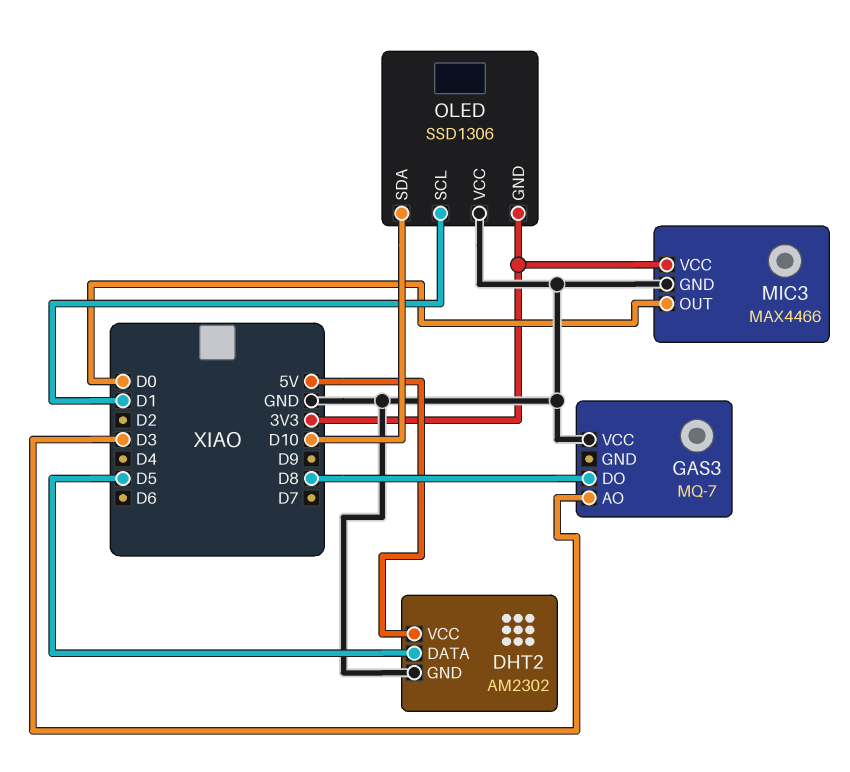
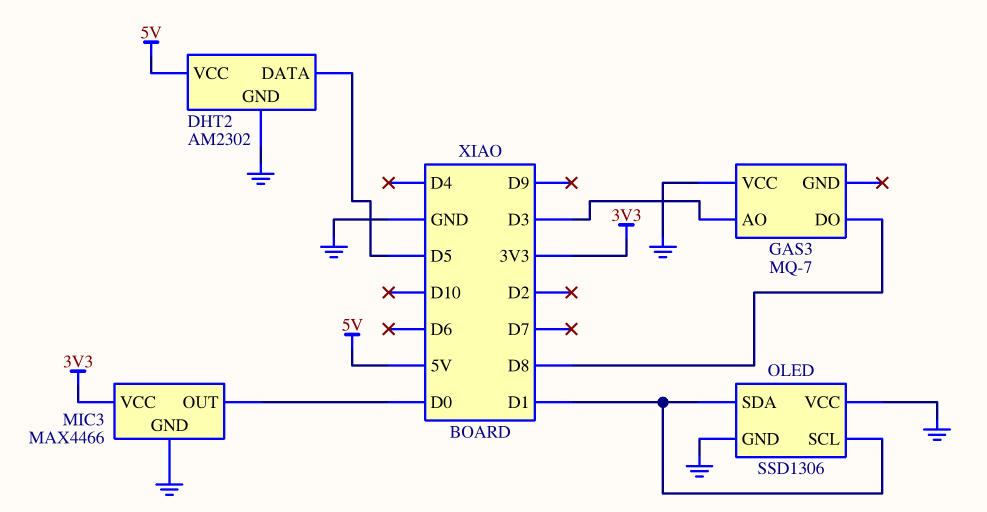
OLED pin GND: 3V3 -> GND
OLED pin SDA: D10 -> D1

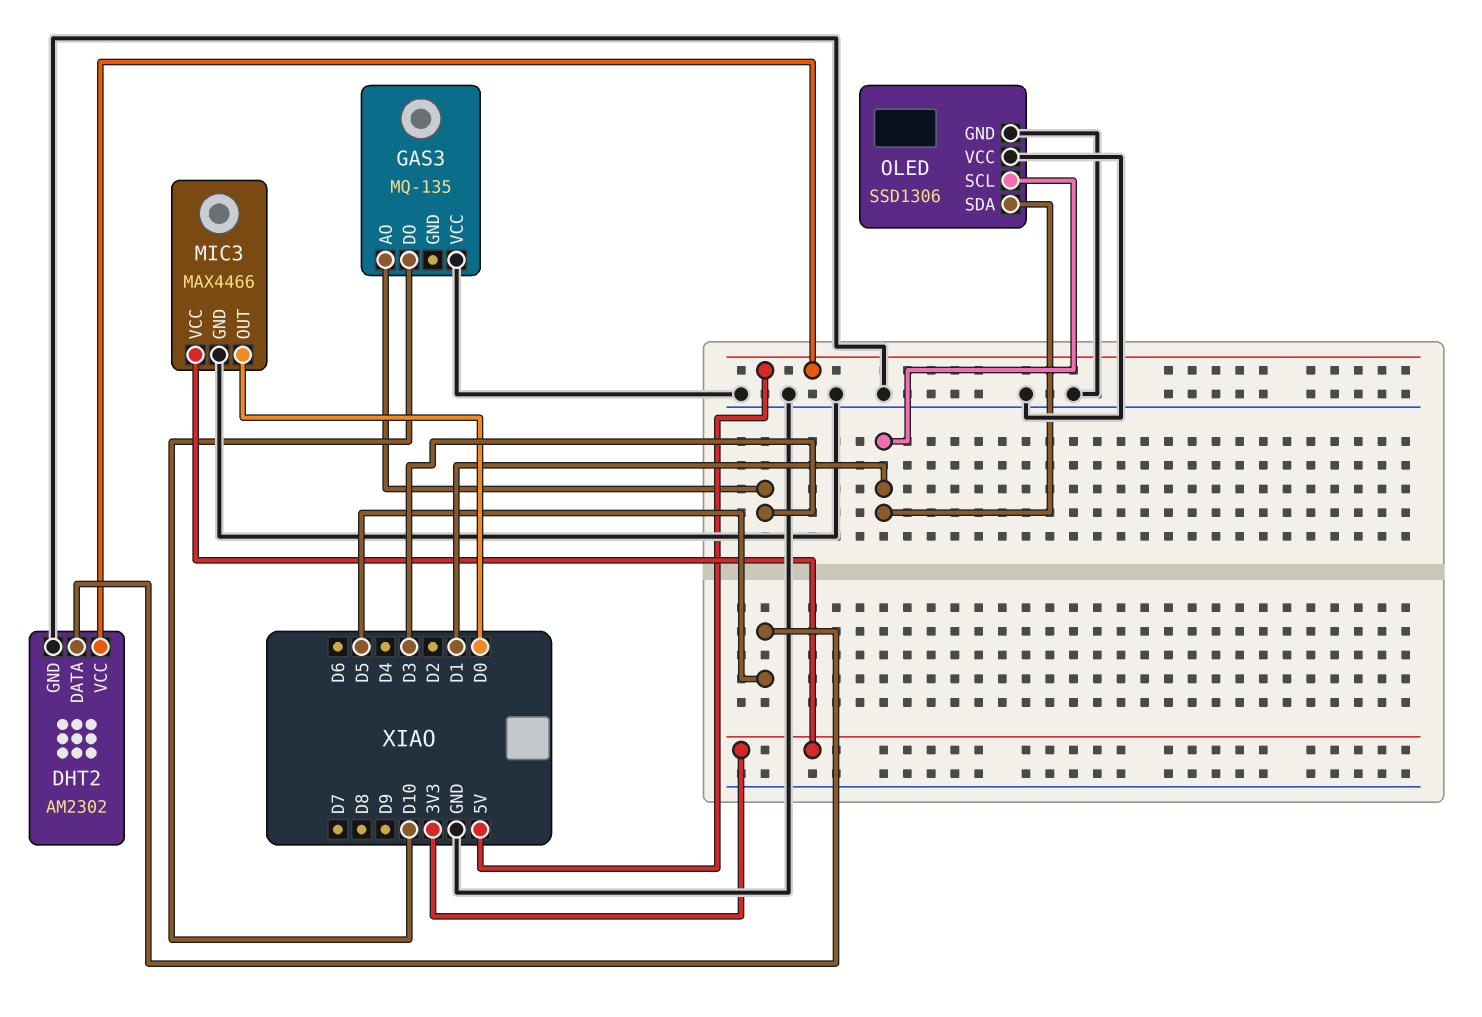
GAS3: MQ-7 -> MQ-135
GAS3 pin DO: D8 -> D10

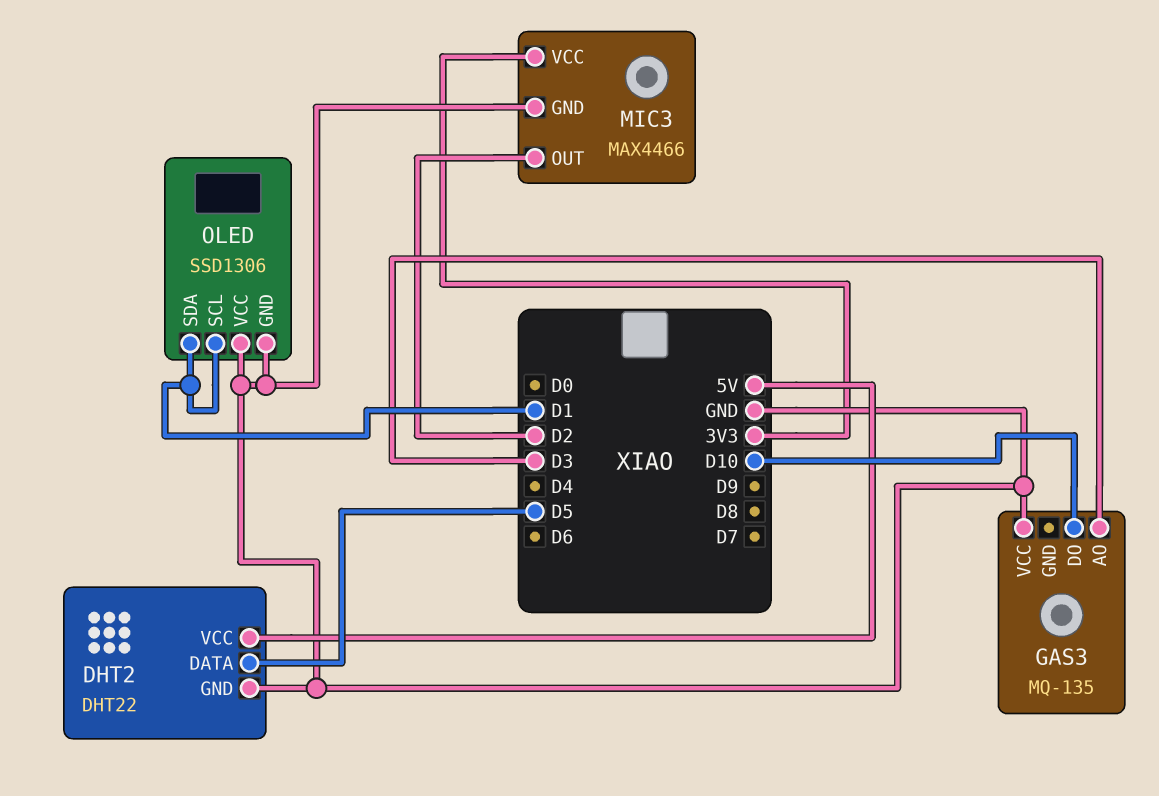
DHT2: AM2302 -> DHT22
MIC3 pin OUT: D0 -> D2

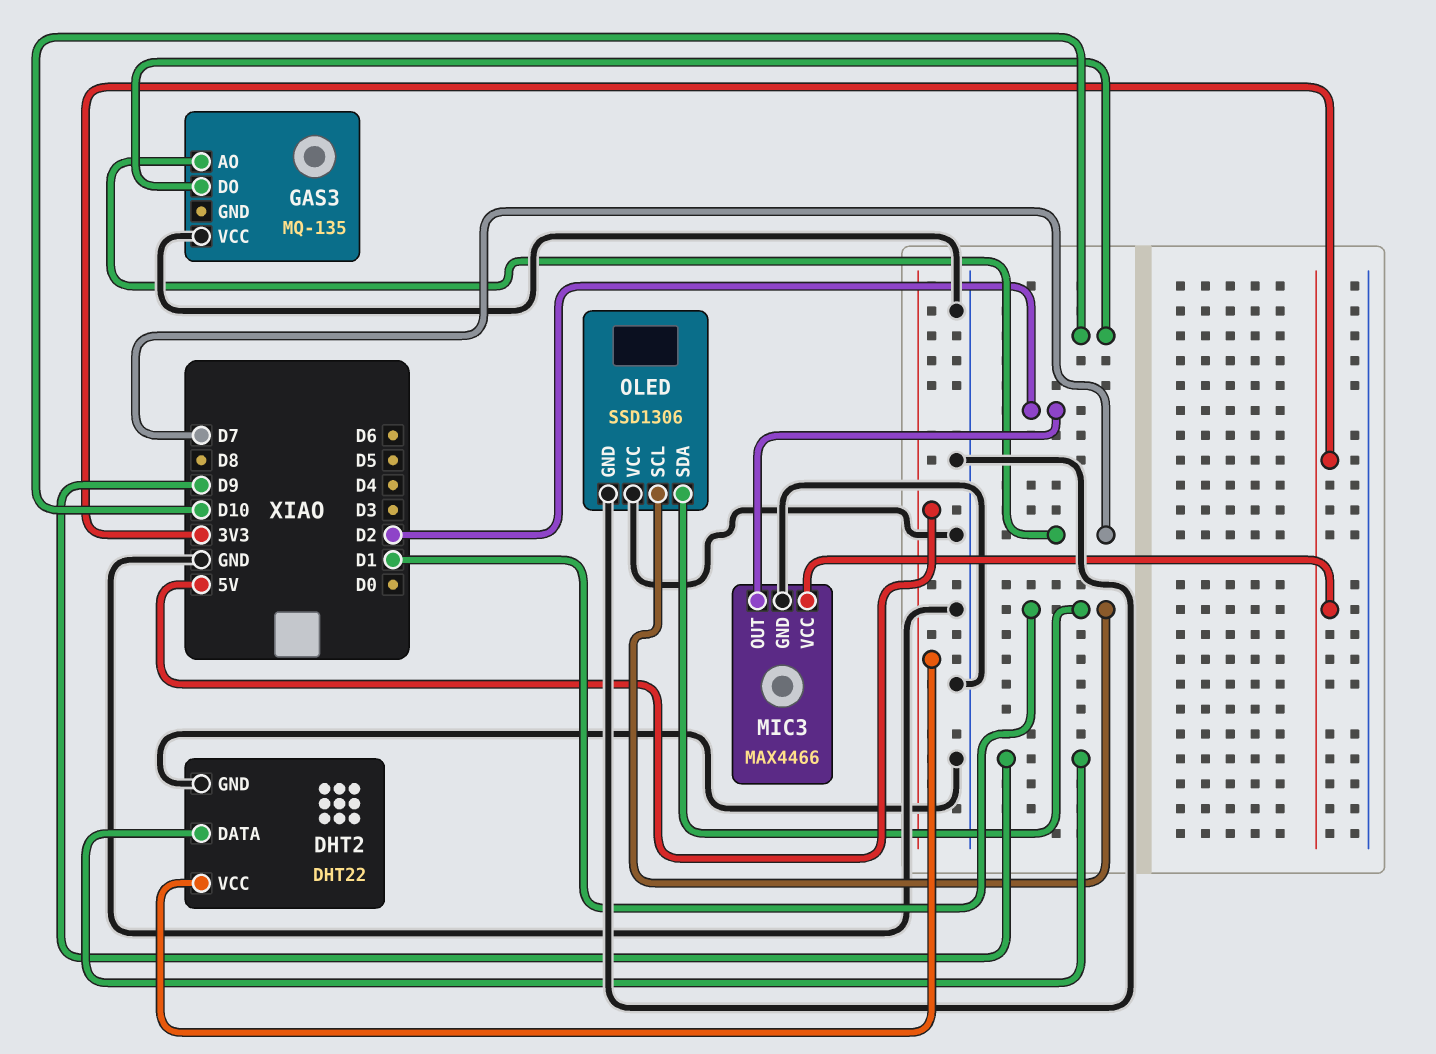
DHT2 pin DATA: D5 -> D9
GAS3 pin AO: D3 -> D7

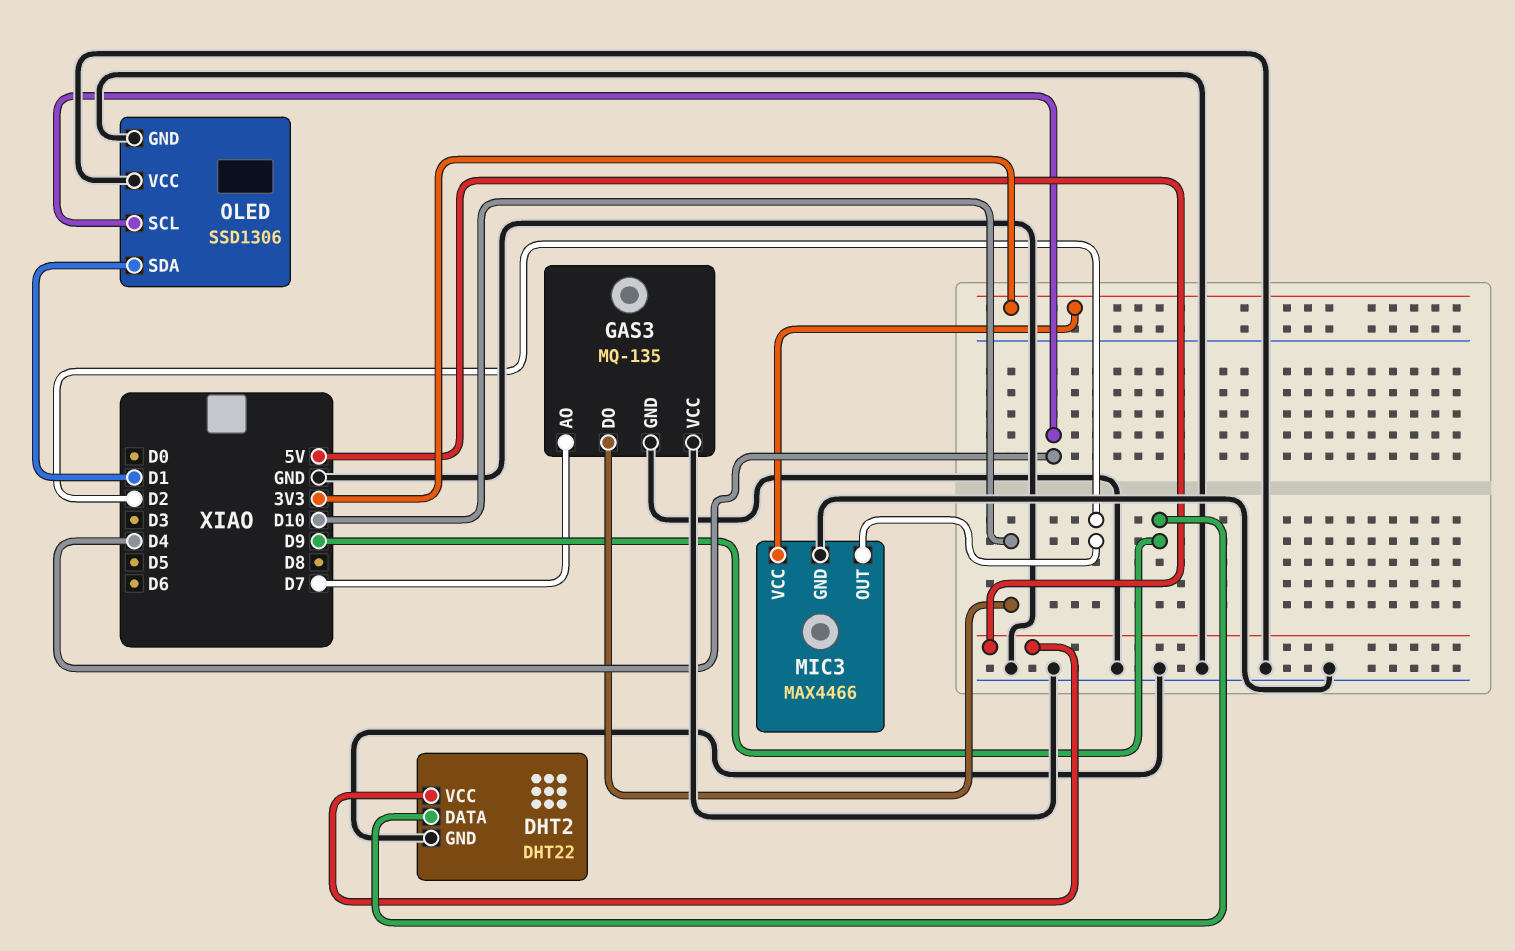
GAS3 pin GND: none -> GND
OLED pin SCL: D1 -> D4

